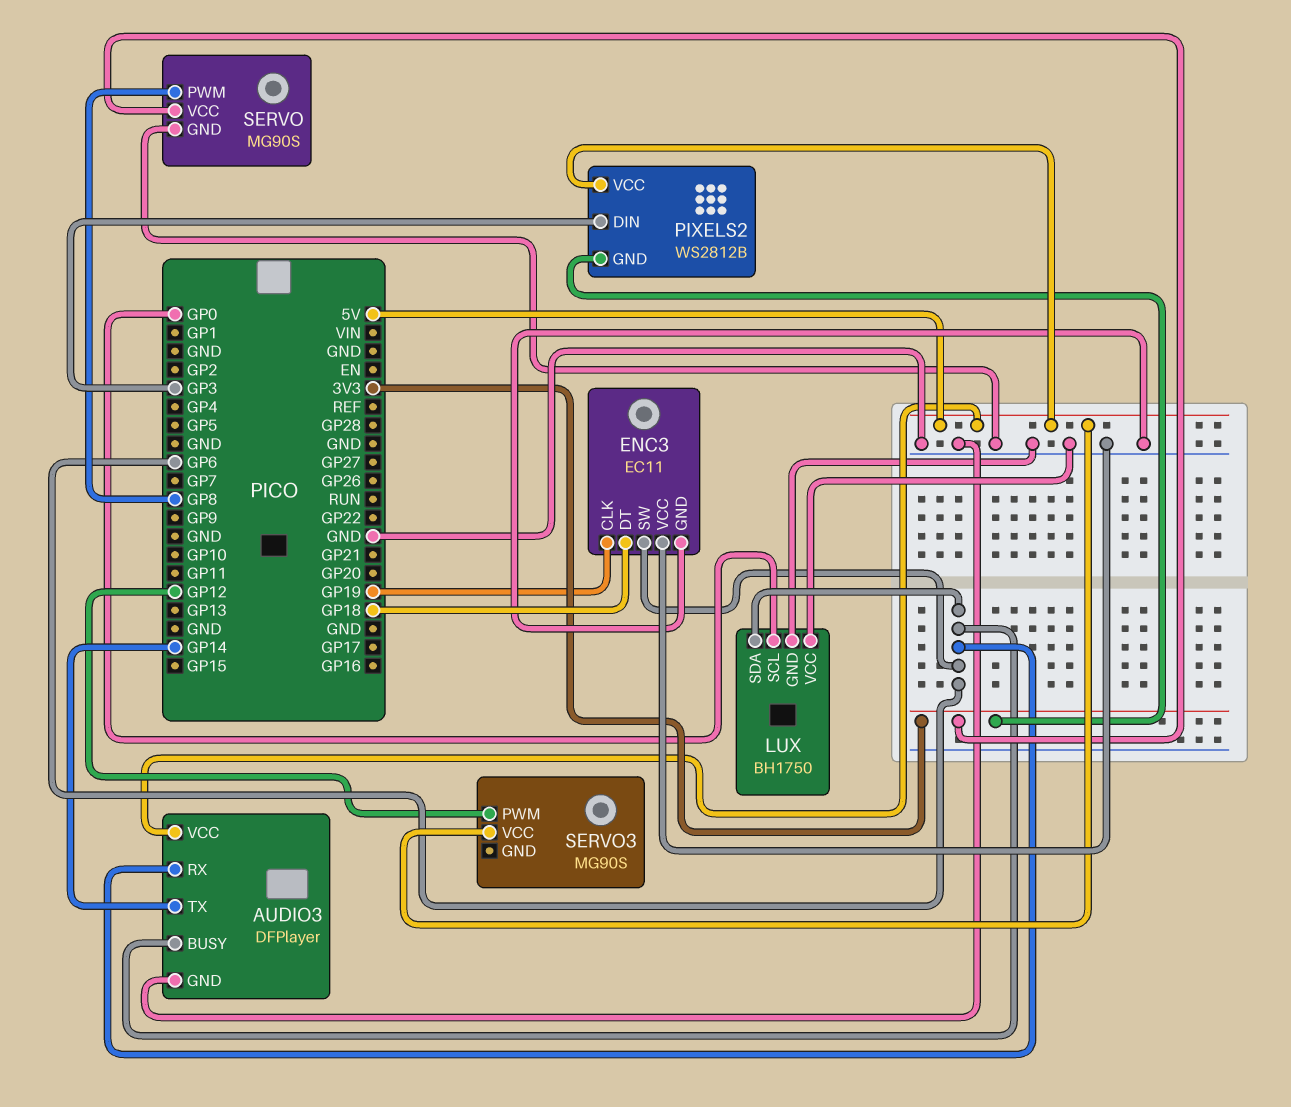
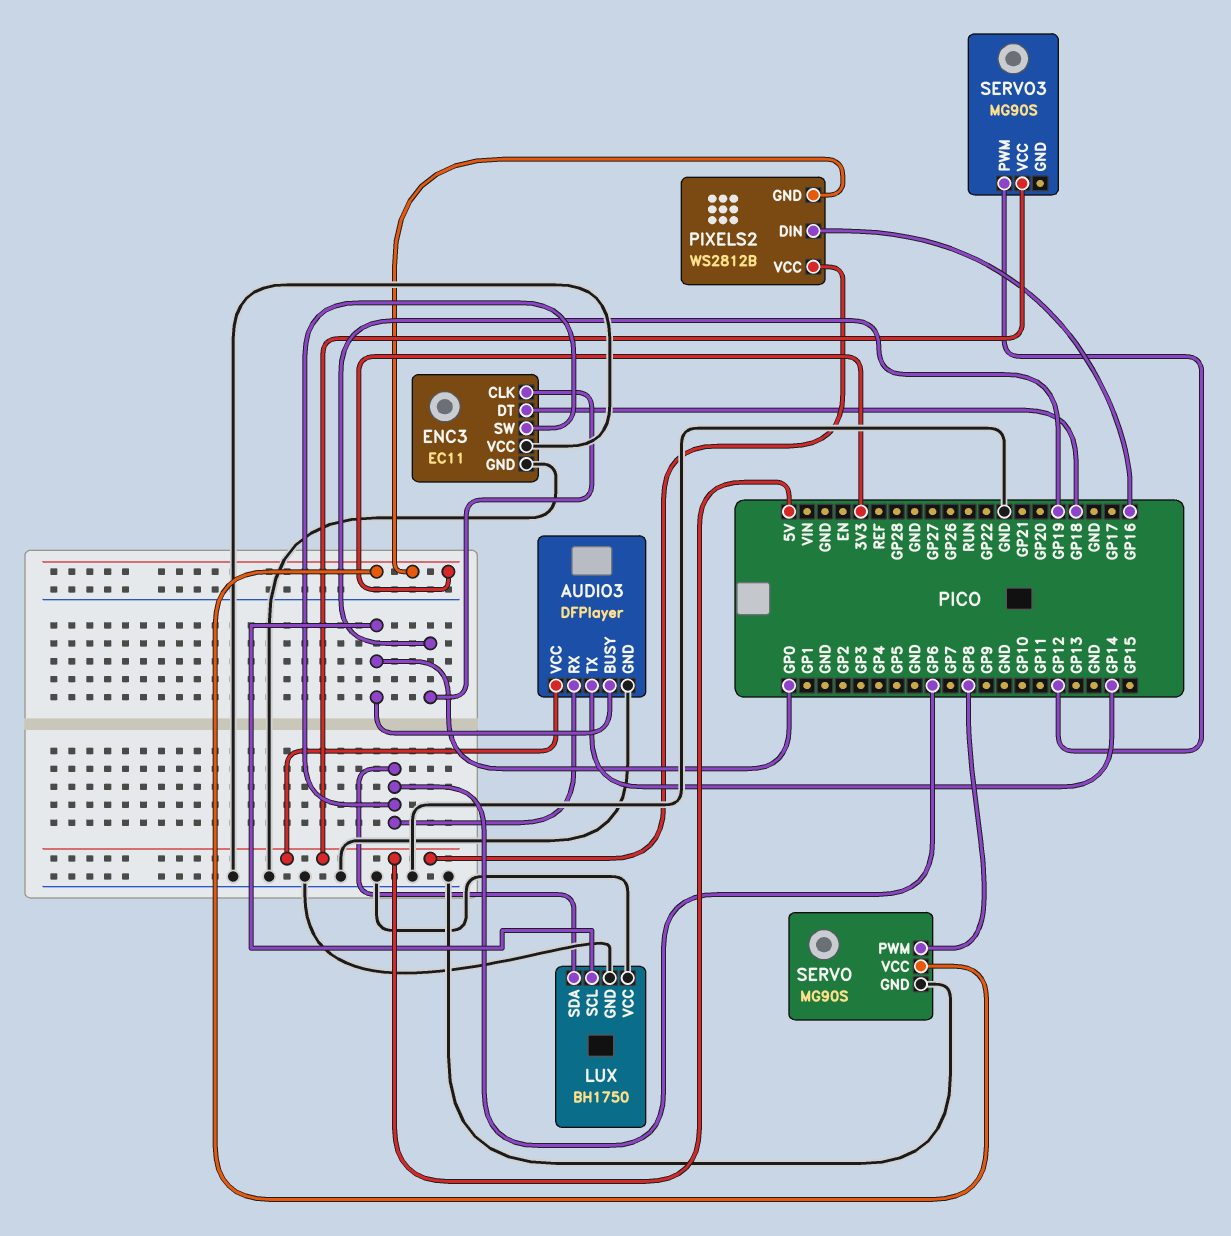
AUDIO3 pin BUSY: GP6 -> GP0
PIXELS2 pin DIN: GP3 -> GP16

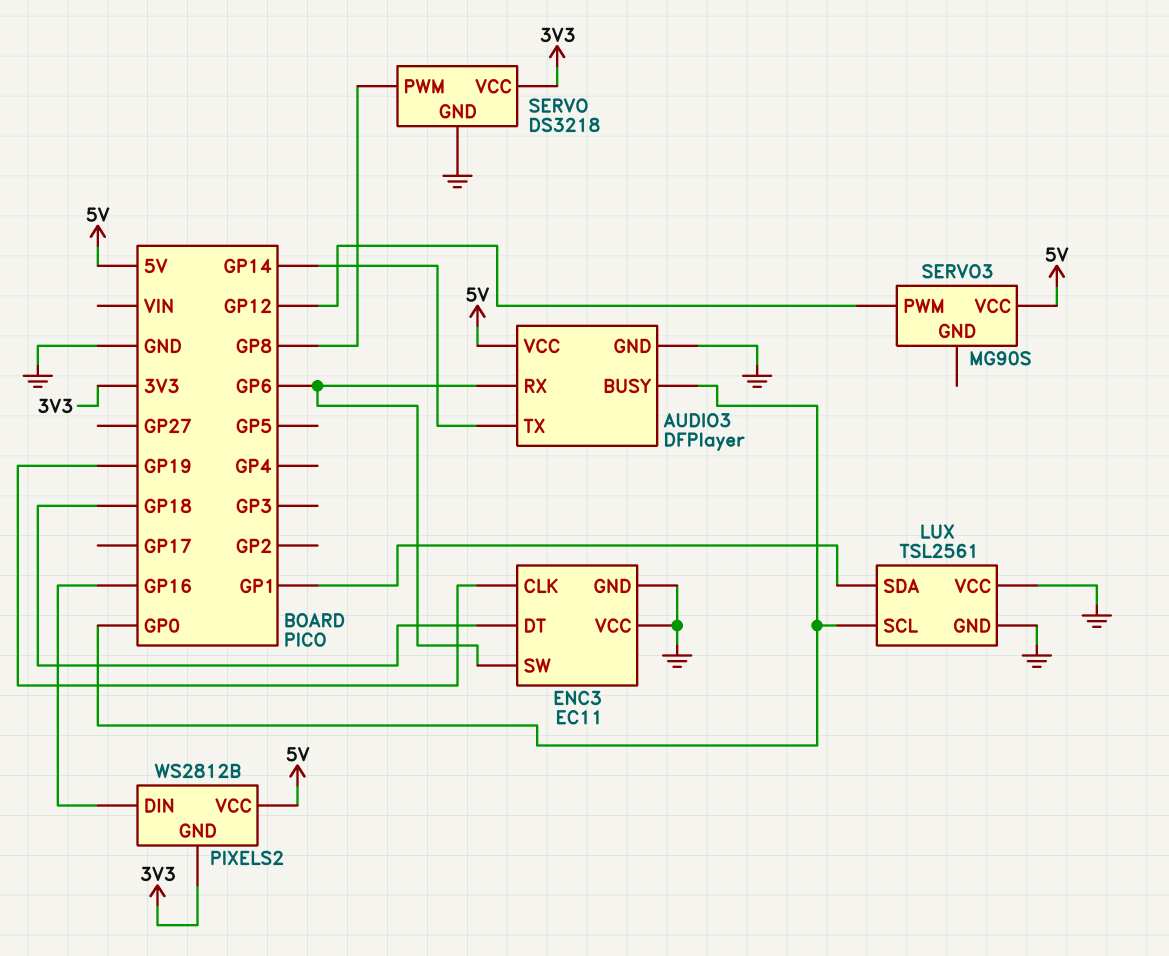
LUX: BH1750 -> TSL2561
LUX pin SDA: GP6 -> GP1
SERVO: MG90S -> DS3218

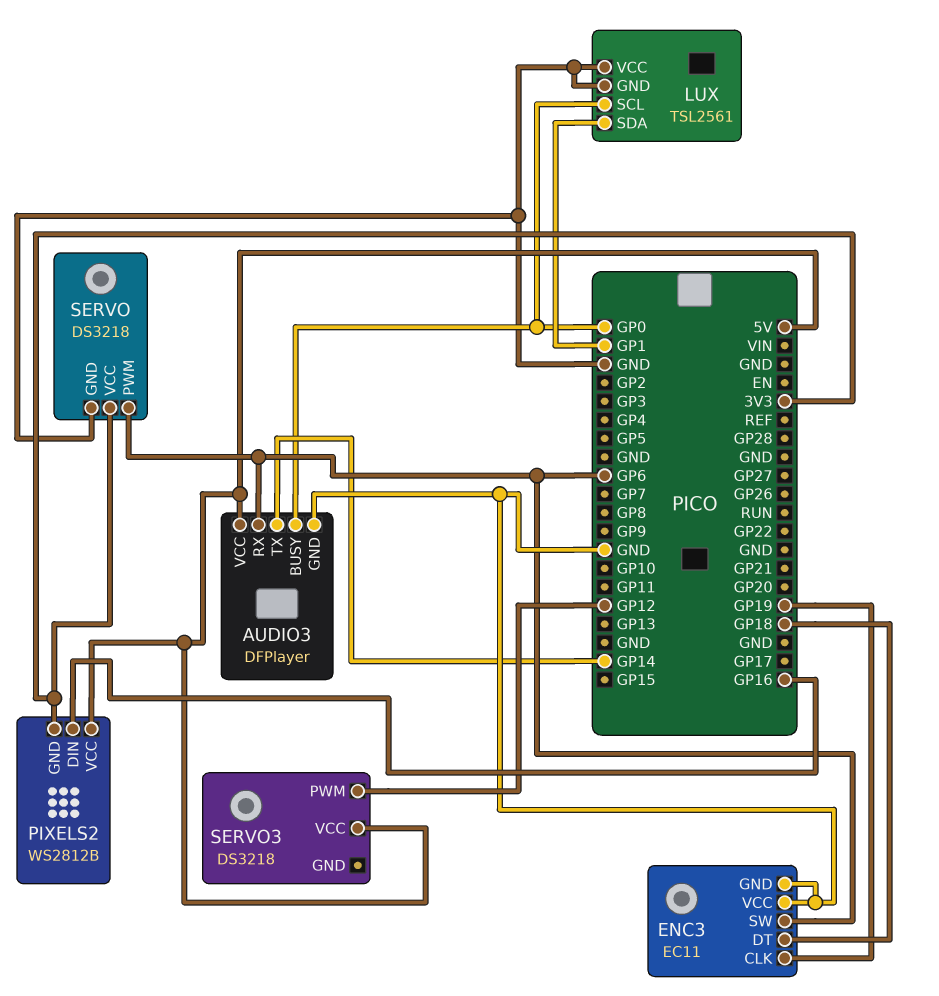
SERVO pin PWM: GP8 -> GP6
SERVO3: MG90S -> DS3218

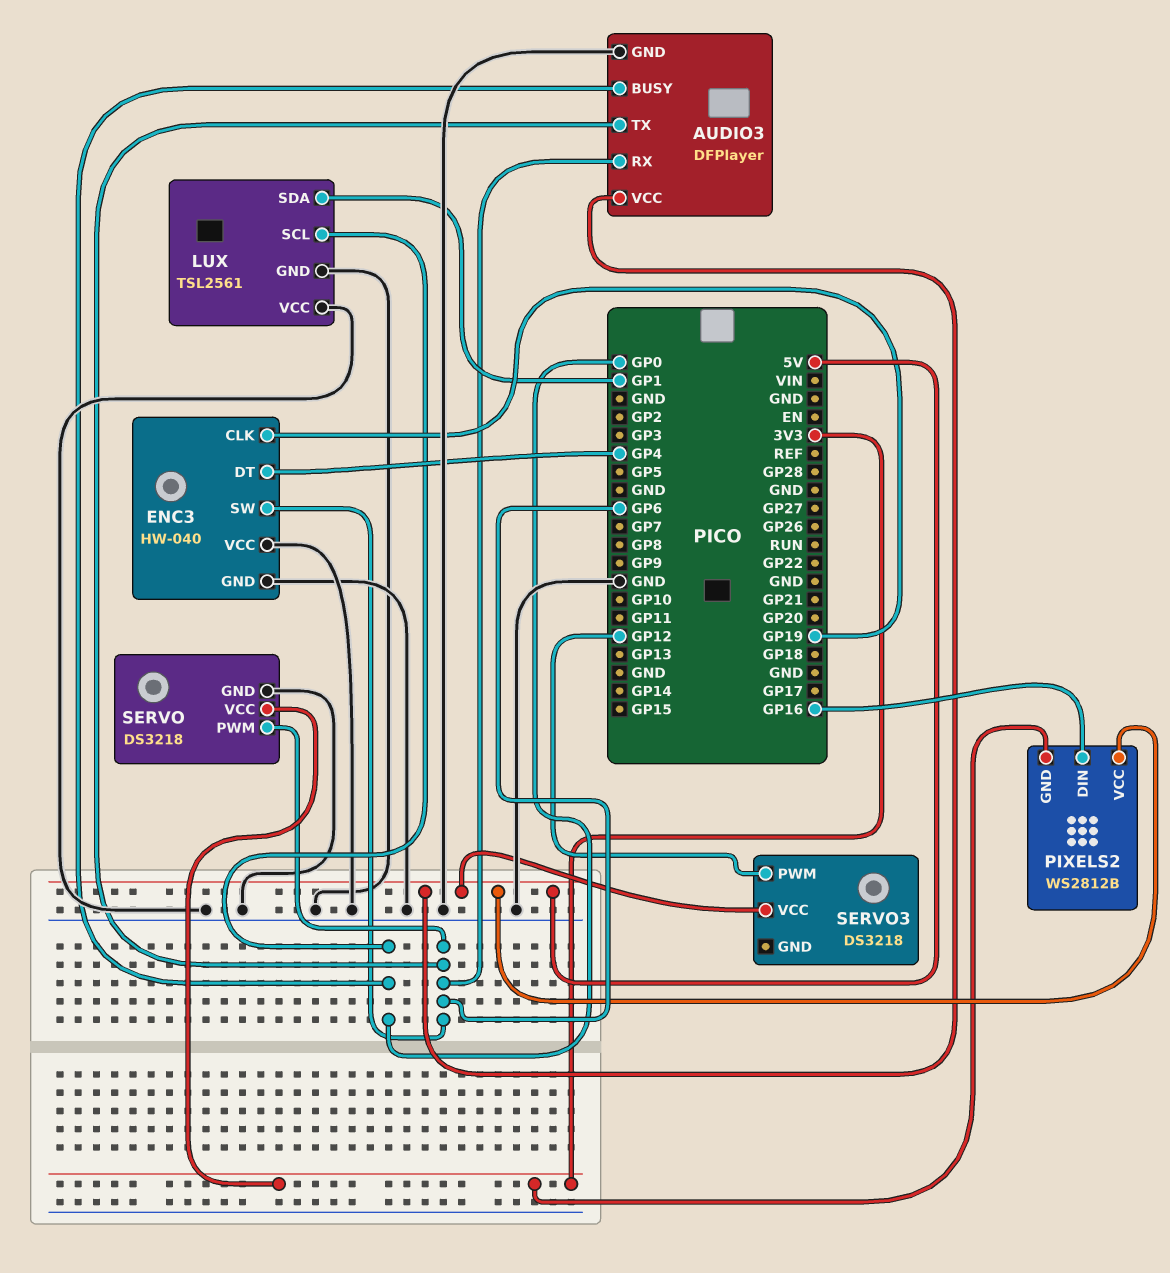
AUDIO3 pin TX: GP14 -> GP6
ENC3: EC11 -> HW-040
ENC3 pin DT: GP18 -> GP4

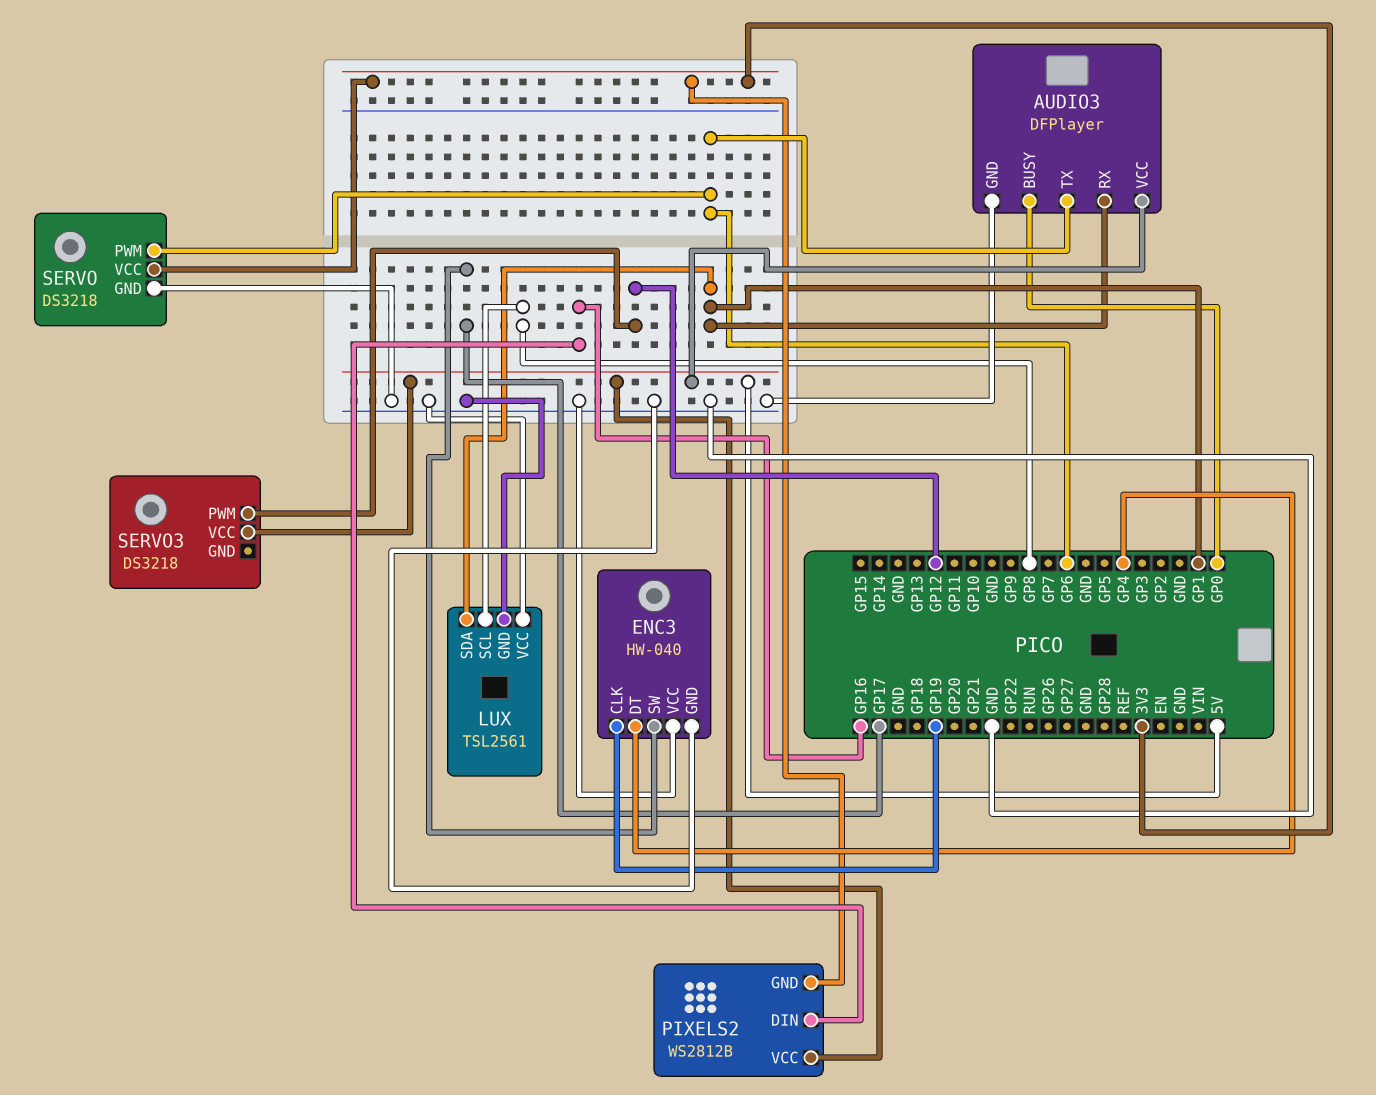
AUDIO3 pin RX: GP6 -> GP1
ENC3 pin SW: GP6 -> GP17
LUX pin SCL: GP0 -> GP8

